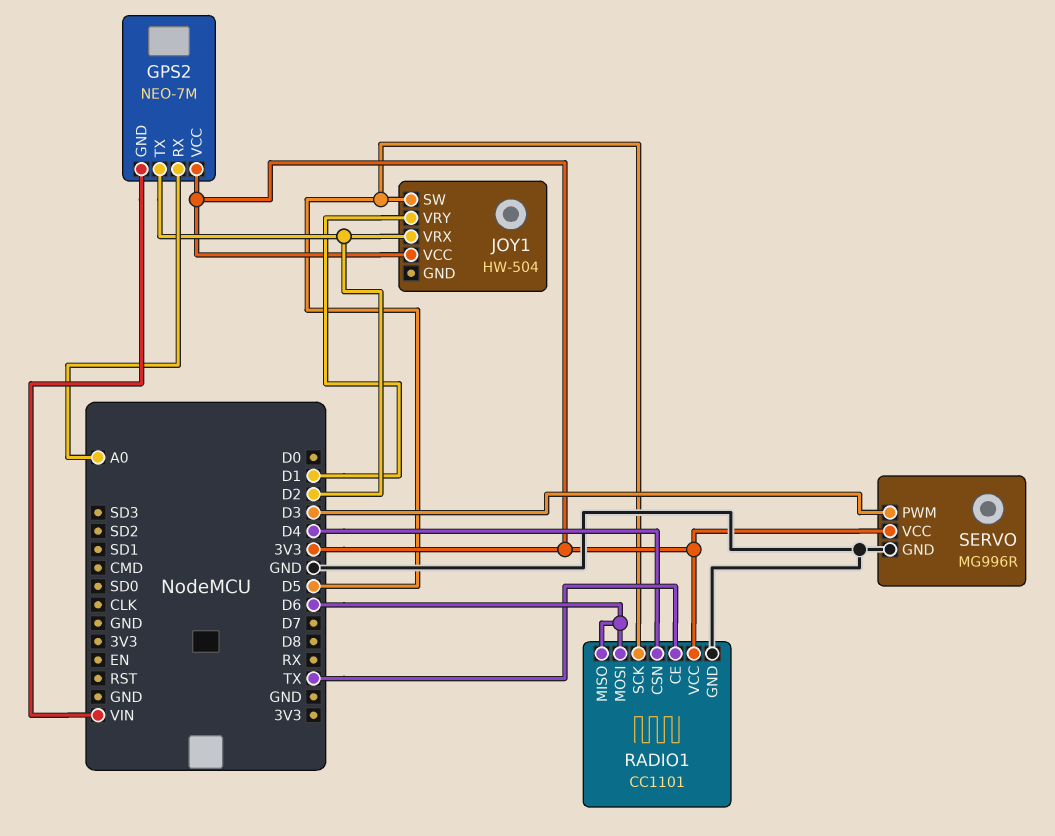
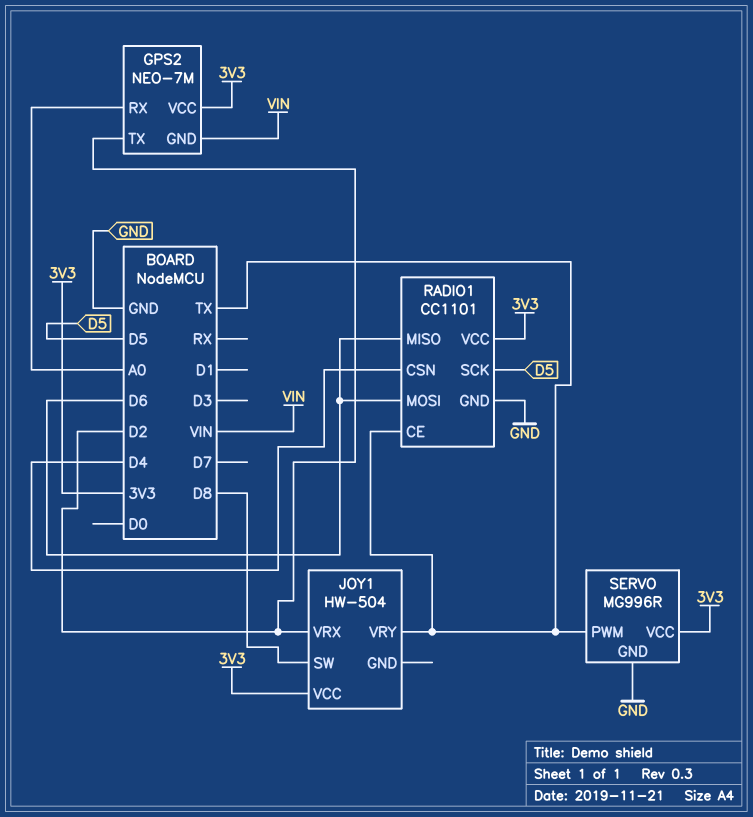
JOY1 pin SW: D5 -> D8
JOY1 pin VRY: D1 -> TX
SERVO pin PWM: D3 -> TX

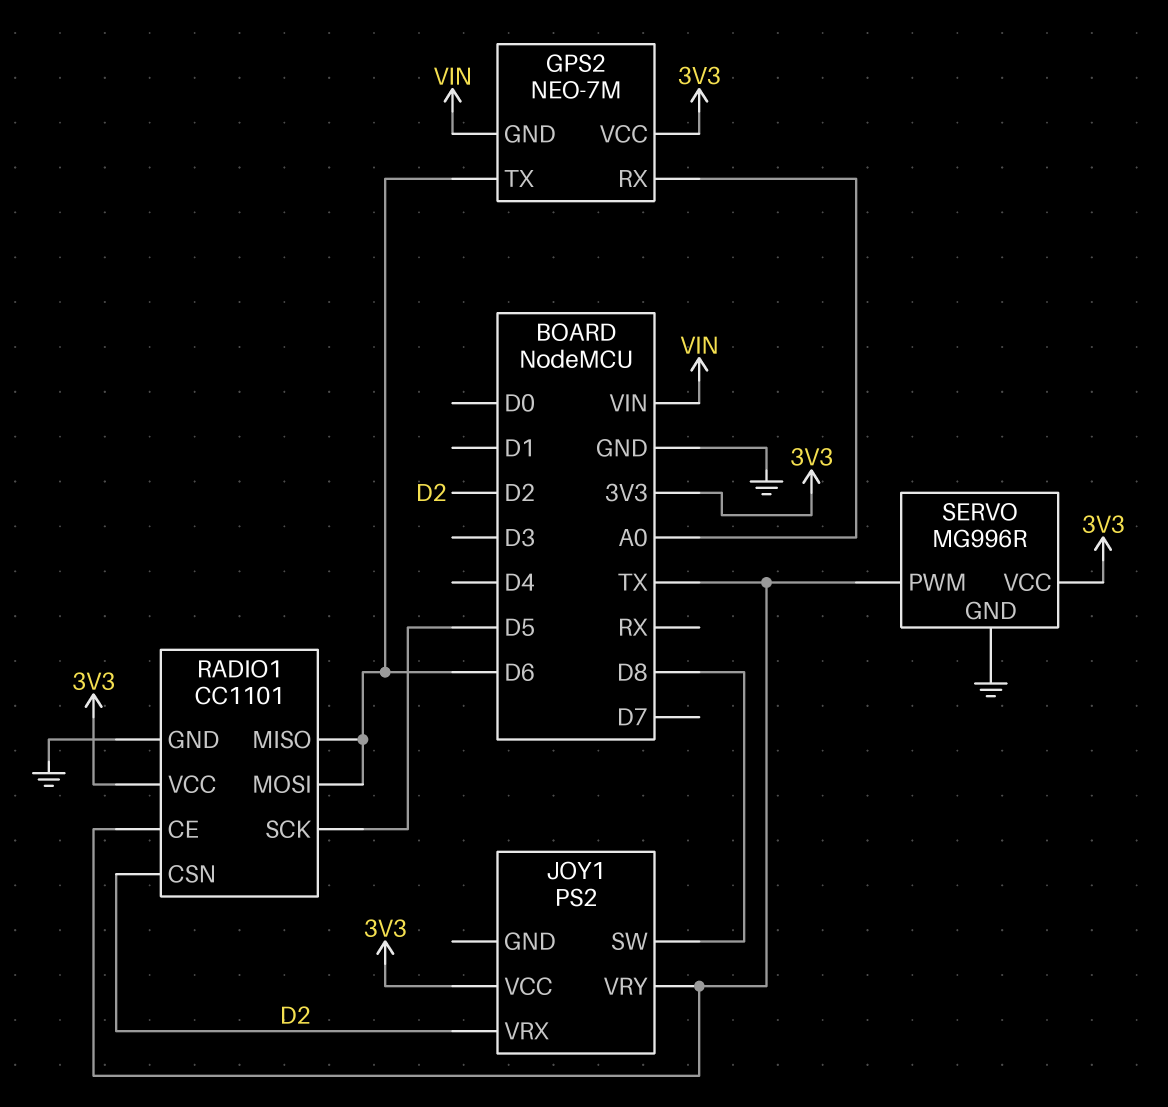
GPS2 pin TX: D2 -> D6
JOY1: HW-504 -> PS2
RADIO1 pin CSN: D4 -> D2

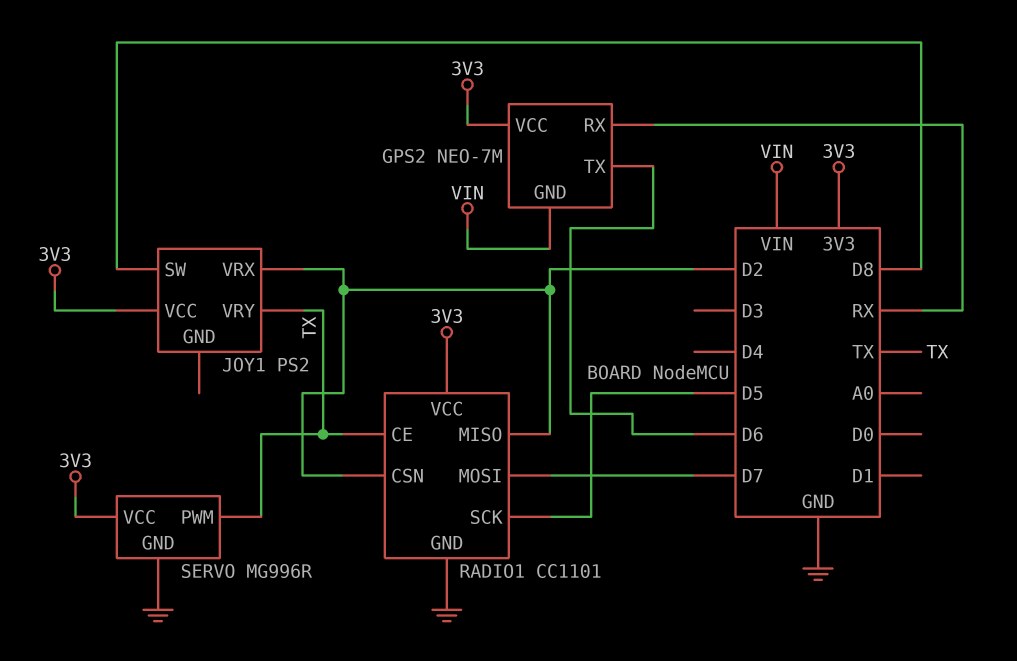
GPS2 pin RX: A0 -> RX
RADIO1 pin MISO: D6 -> D2
RADIO1 pin MOSI: D6 -> D7

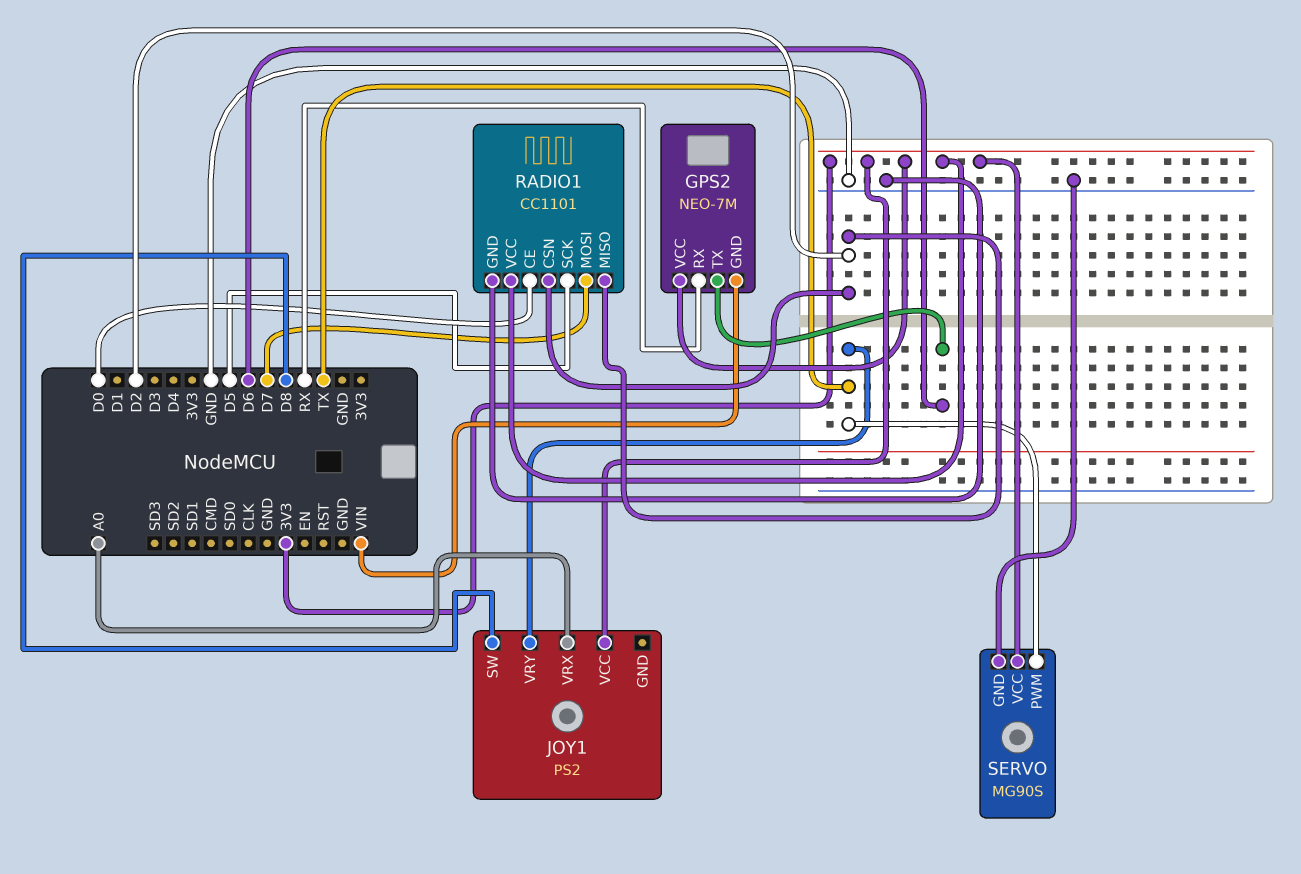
JOY1 pin VRX: D2 -> A0
RADIO1 pin CE: TX -> D0
SERVO: MG996R -> MG90S

